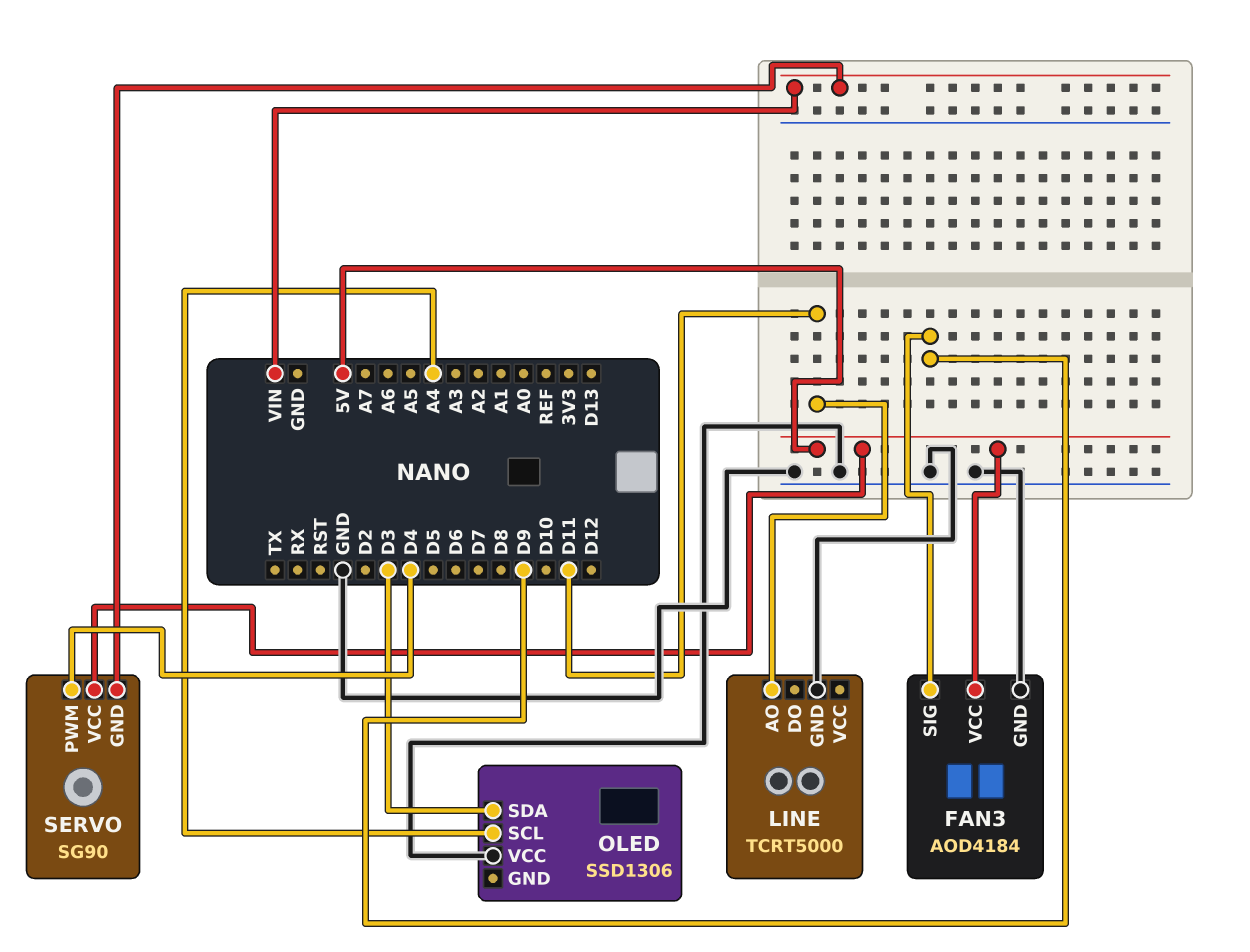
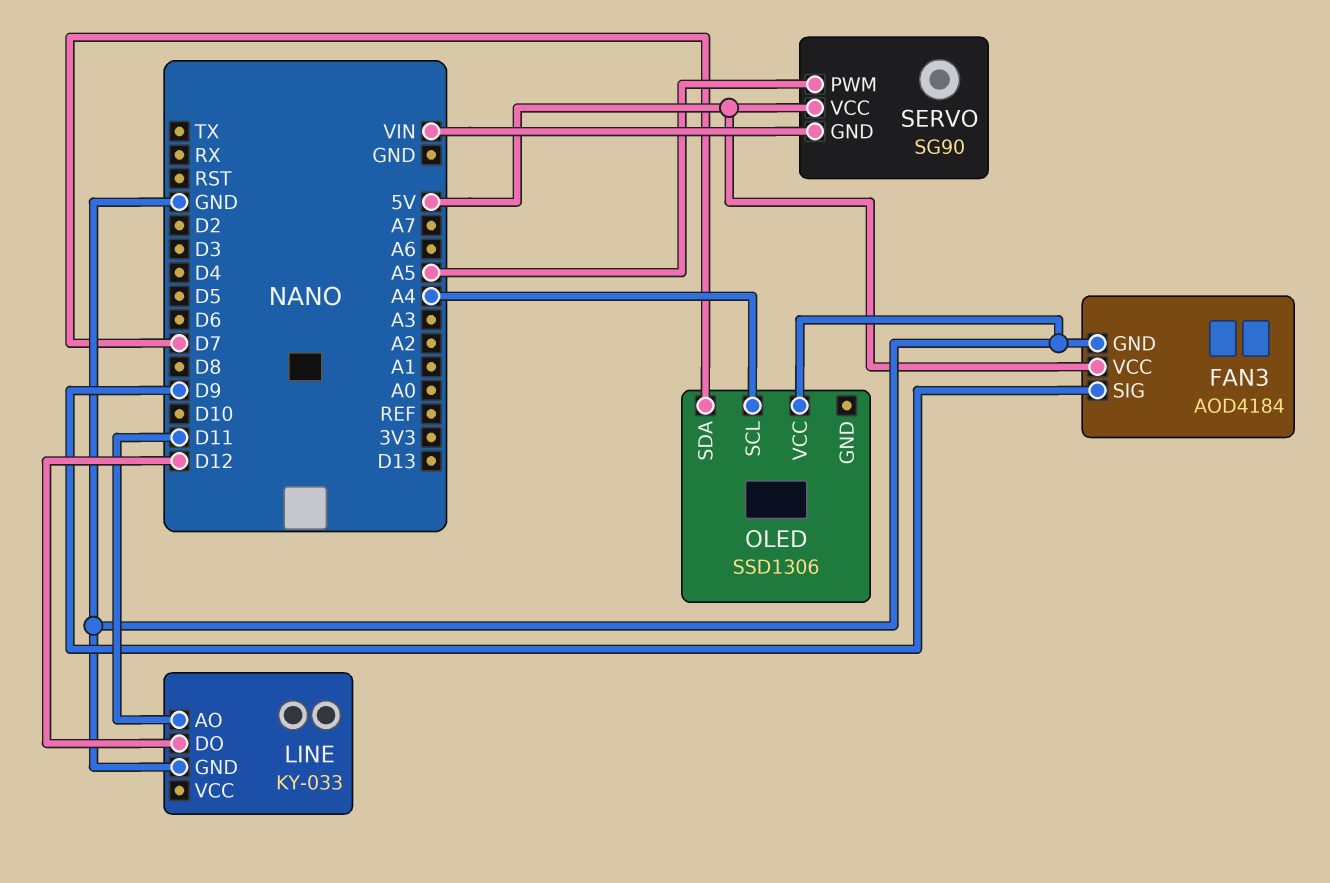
LINE: TCRT5000 -> KY-033
LINE pin DO: none -> D12
OLED pin SDA: D3 -> D7
SERVO pin PWM: D4 -> A5

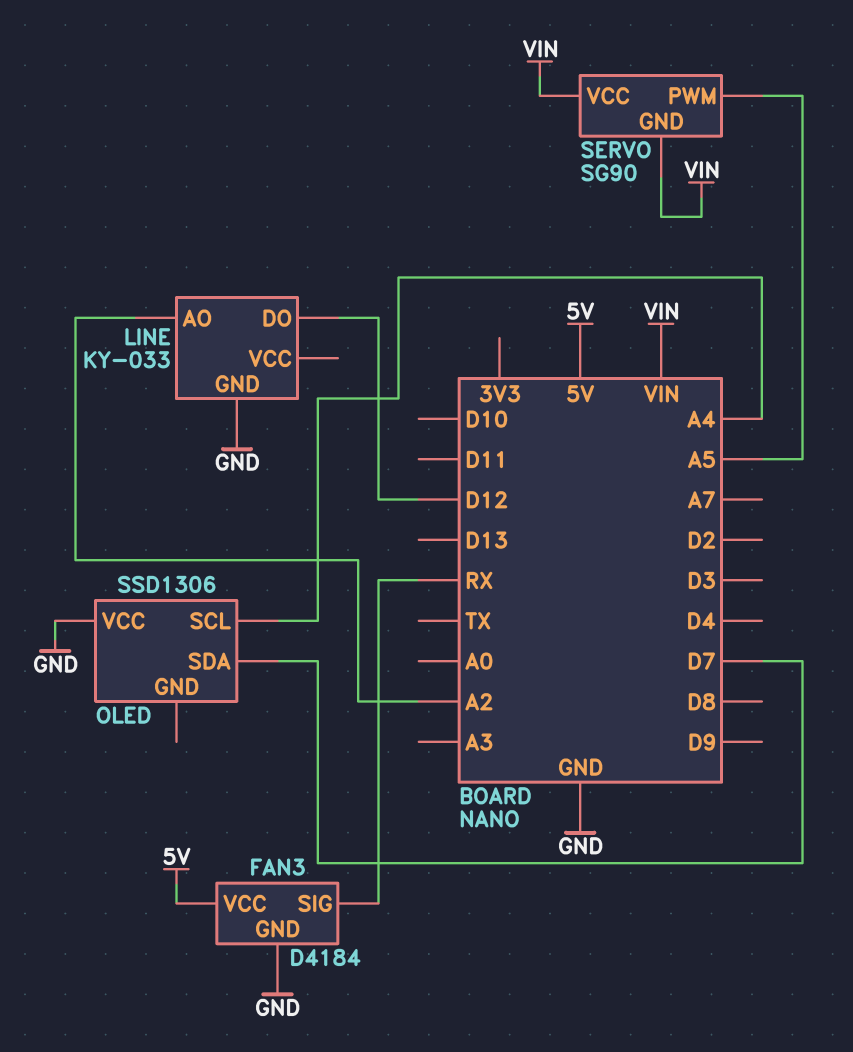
FAN3: AOD4184 -> D4184
FAN3 pin SIG: D9 -> RX
LINE pin AO: D11 -> A2
SERVO pin VCC: 5V -> VIN

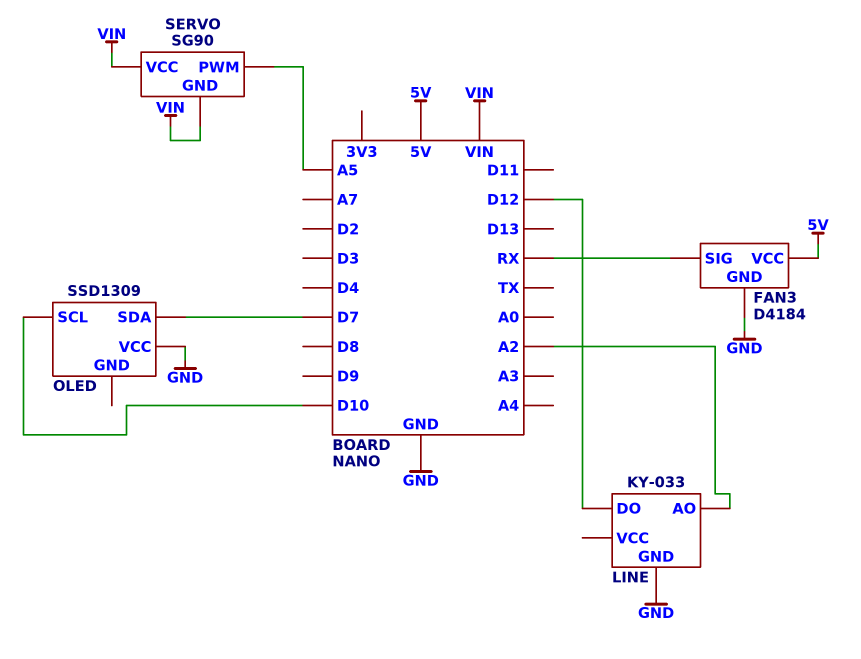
OLED: SSD1306 -> SSD1309
OLED pin SCL: A4 -> D10

